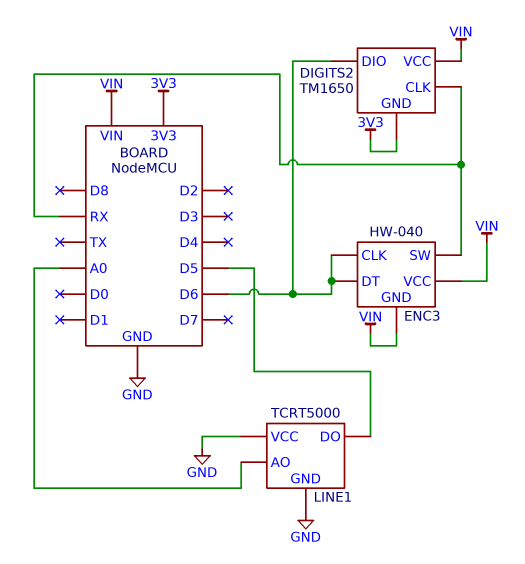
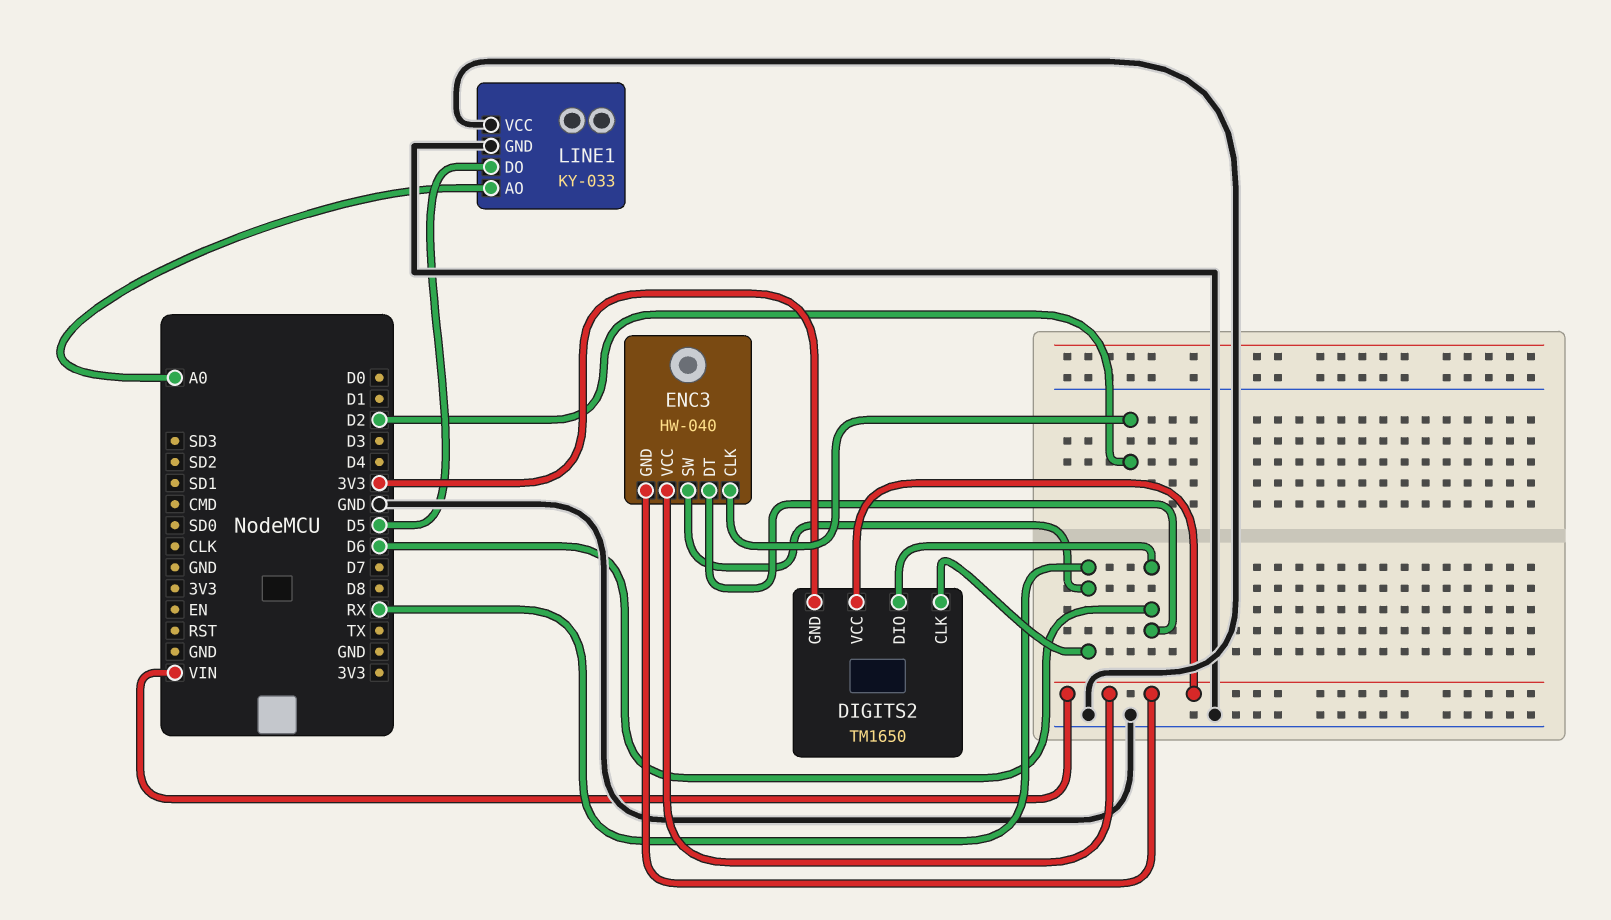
ENC3 pin CLK: D6 -> D2
LINE1: TCRT5000 -> KY-033

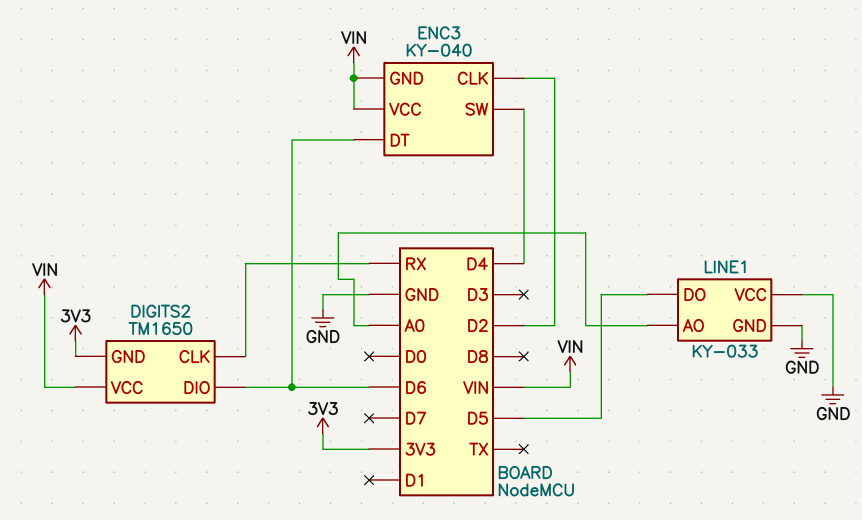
ENC3: HW-040 -> KY-040
ENC3 pin SW: RX -> D4

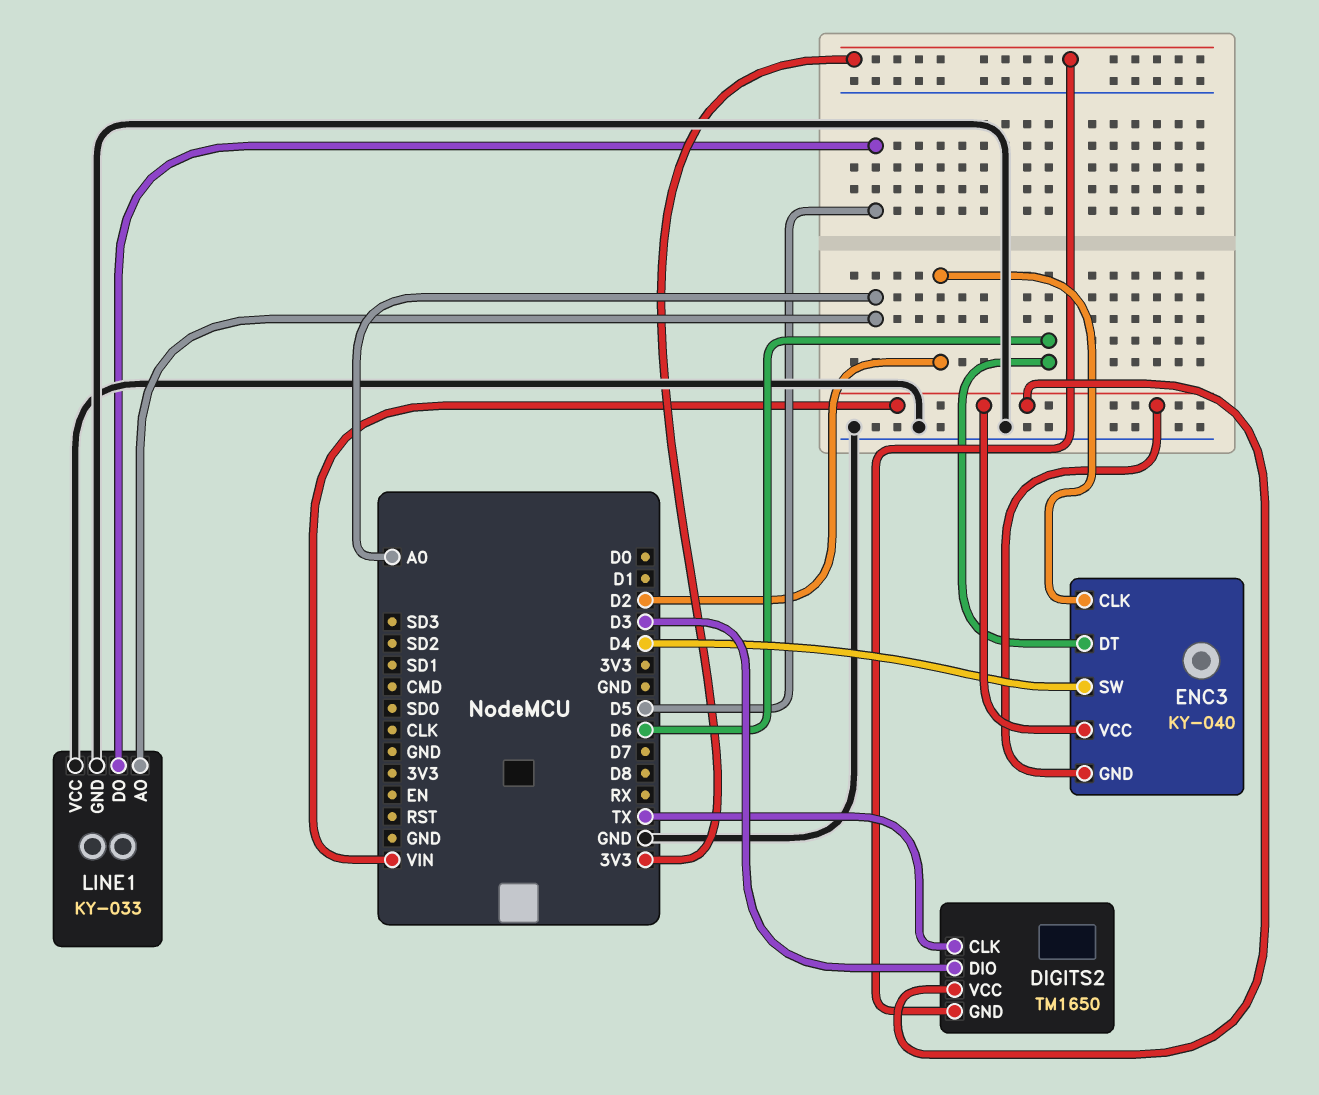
DIGITS2 pin CLK: RX -> TX
DIGITS2 pin DIO: D6 -> D3

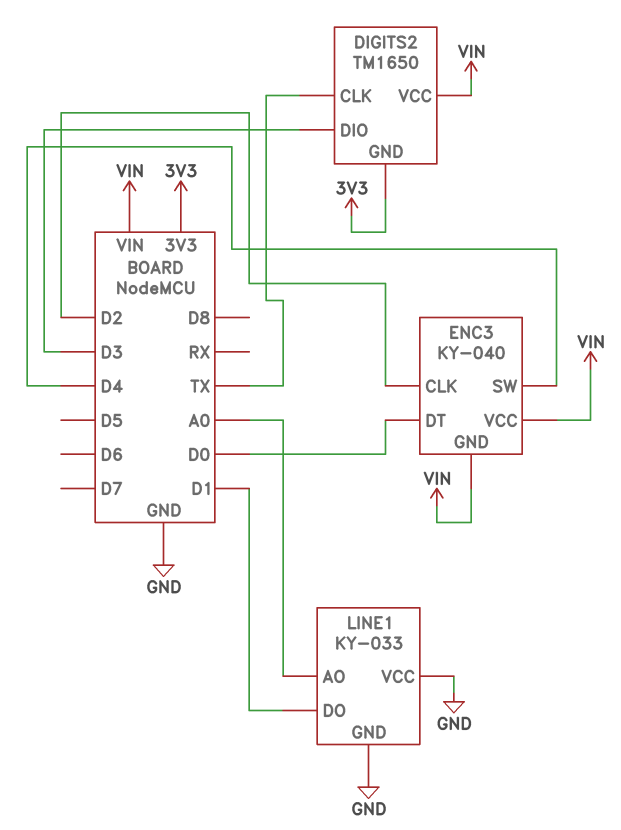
ENC3 pin DT: D6 -> D0
LINE1 pin DO: D5 -> D1

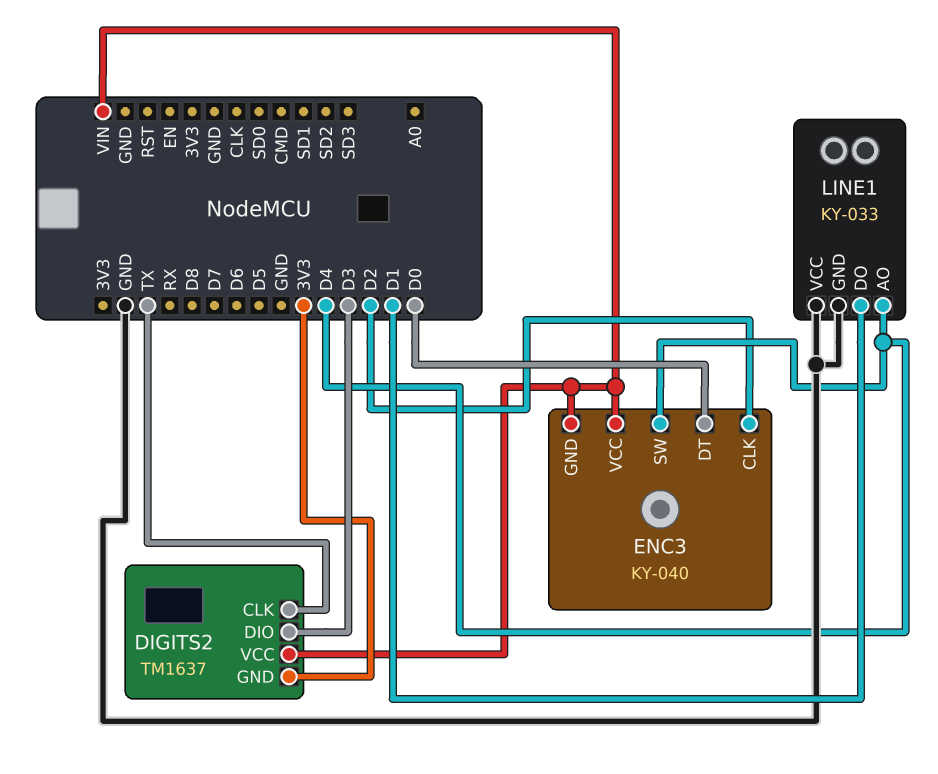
DIGITS2: TM1650 -> TM1637
LINE1 pin AO: A0 -> D4

